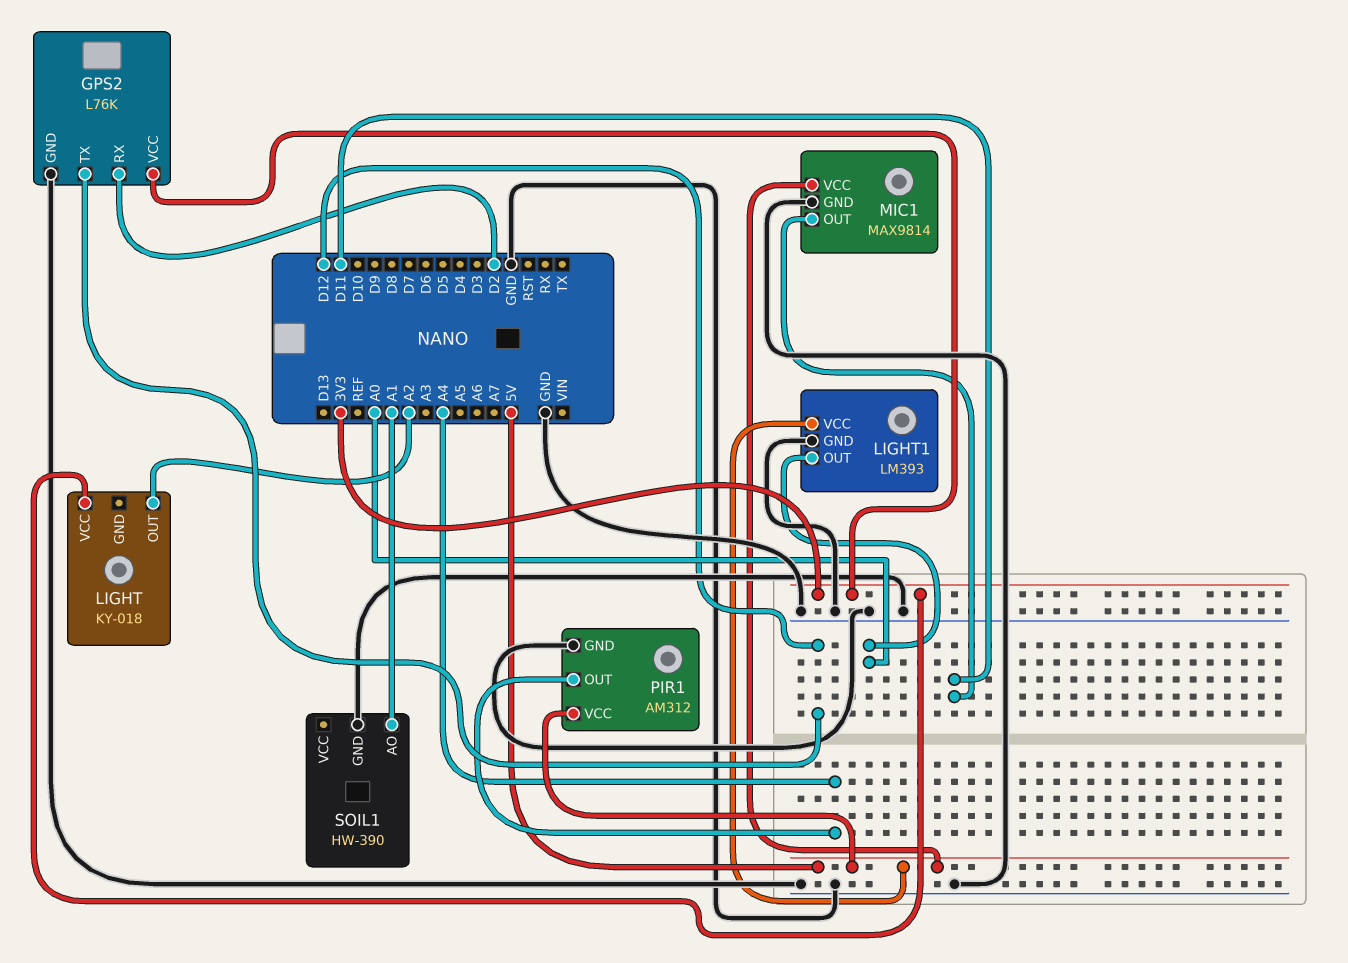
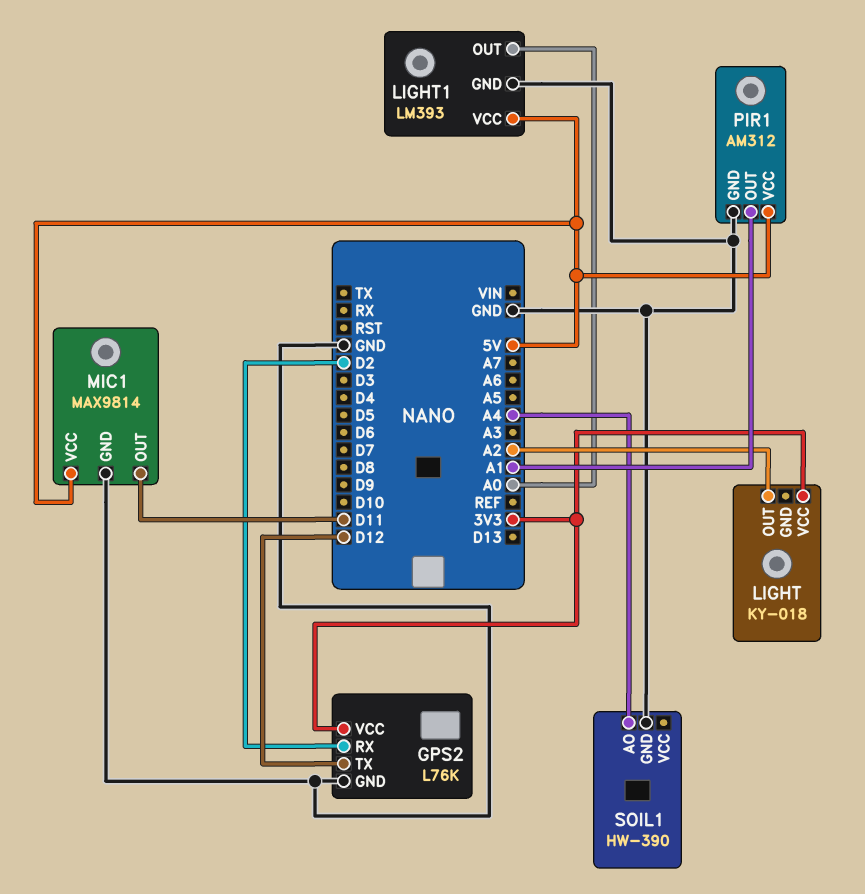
PIR1 pin OUT: A4 -> A1
SOIL1 pin AO: A1 -> A4

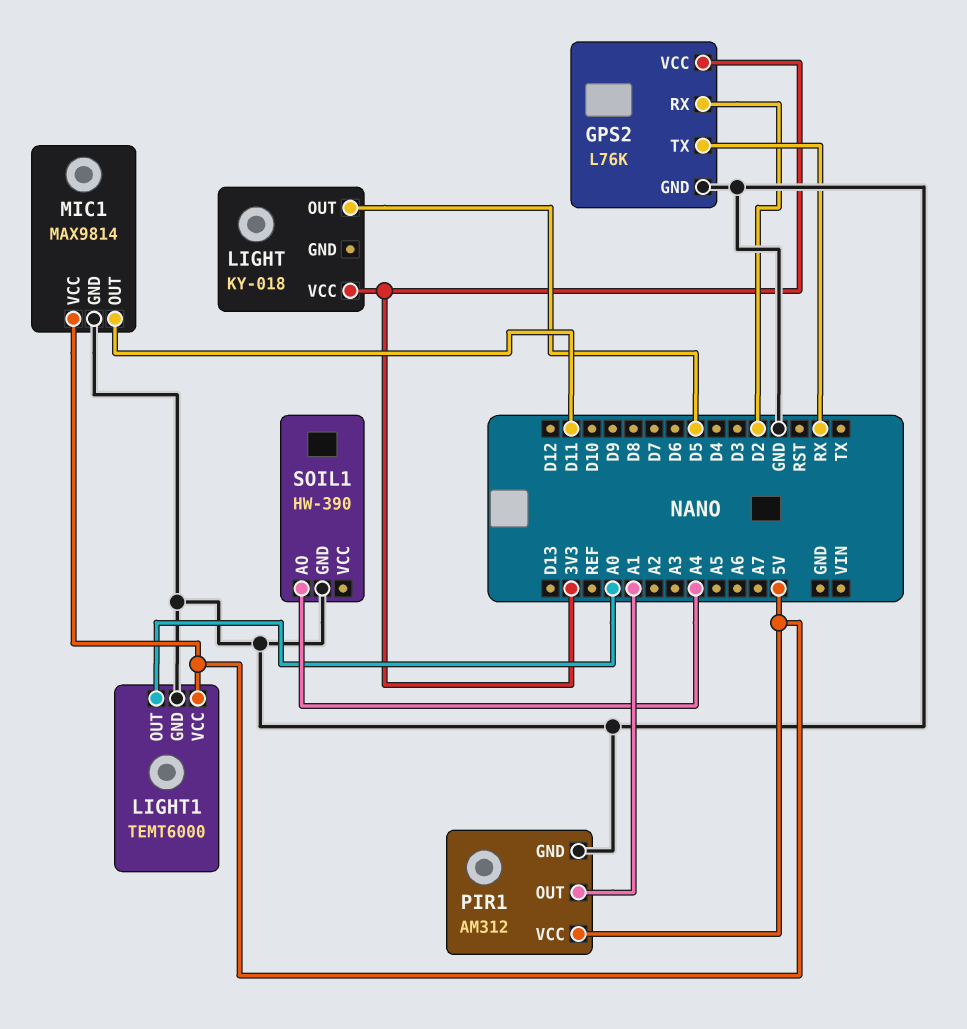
GPS2 pin TX: D12 -> RX
LIGHT pin OUT: A2 -> D5
LIGHT1: LM393 -> TEMT6000

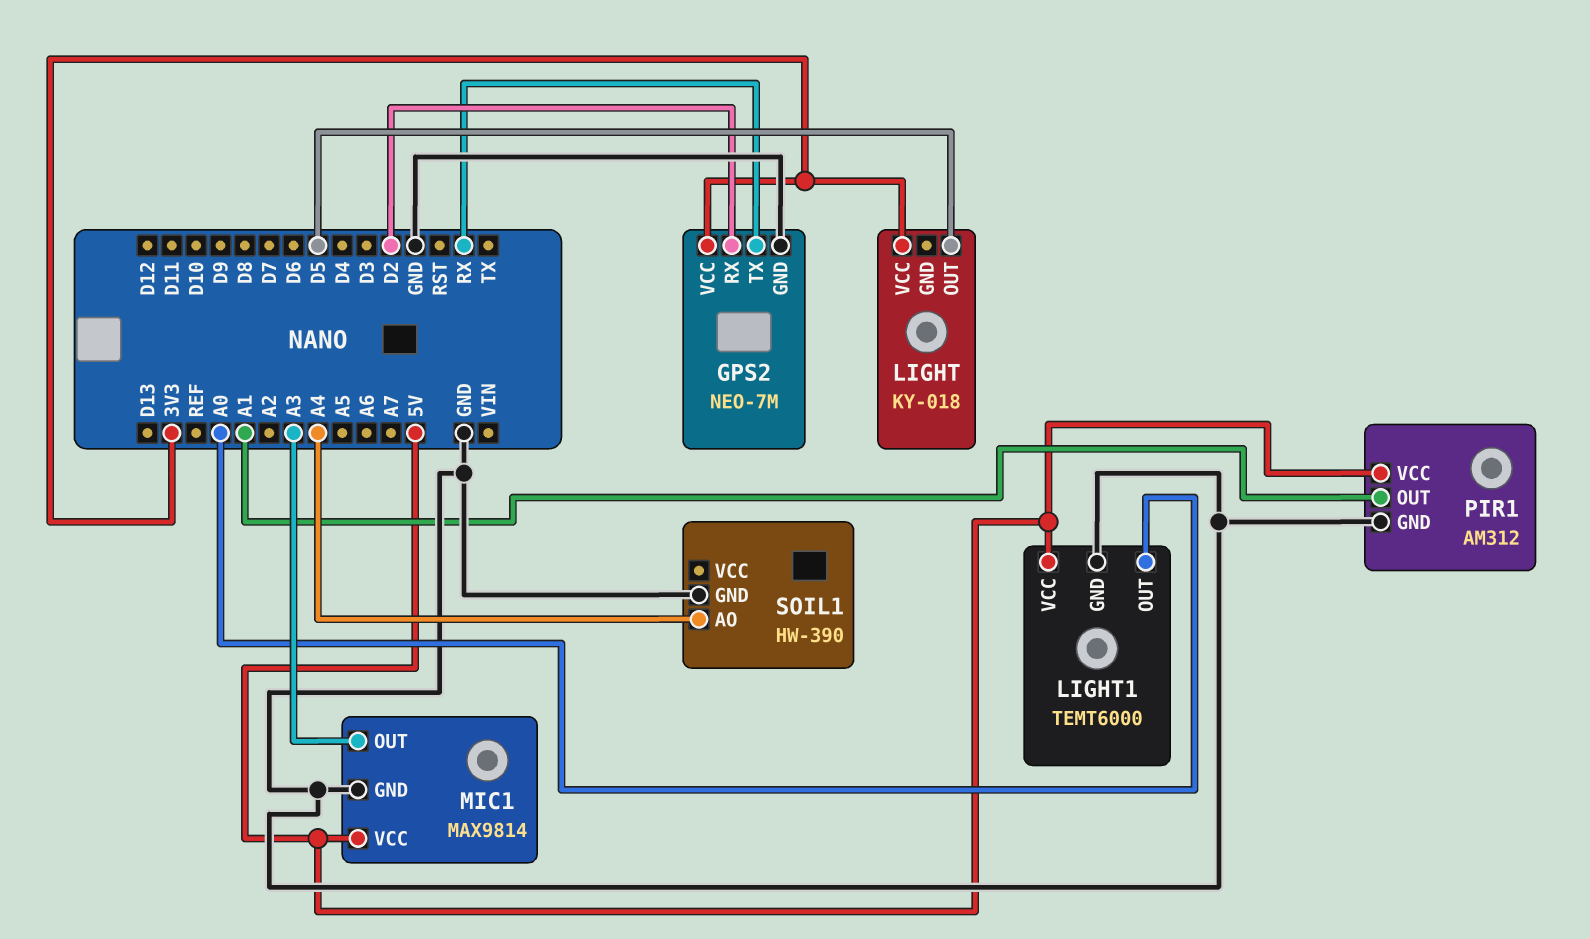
GPS2: L76K -> NEO-7M
MIC1 pin OUT: D11 -> A3

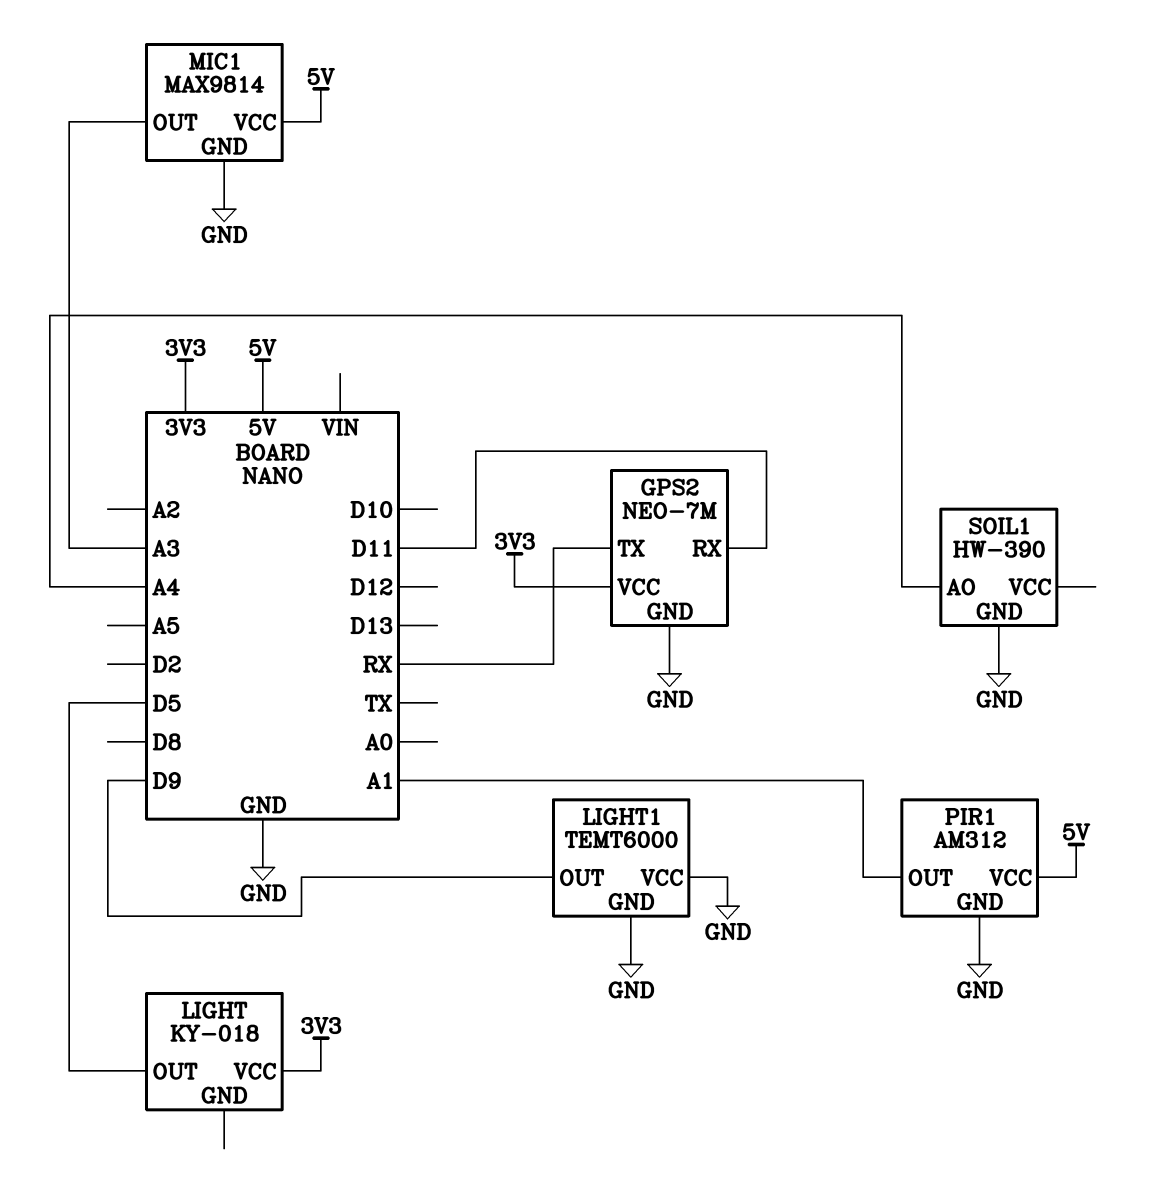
GPS2 pin RX: D2 -> D11
LIGHT1 pin OUT: A0 -> D9
LIGHT1 pin VCC: 5V -> GND

